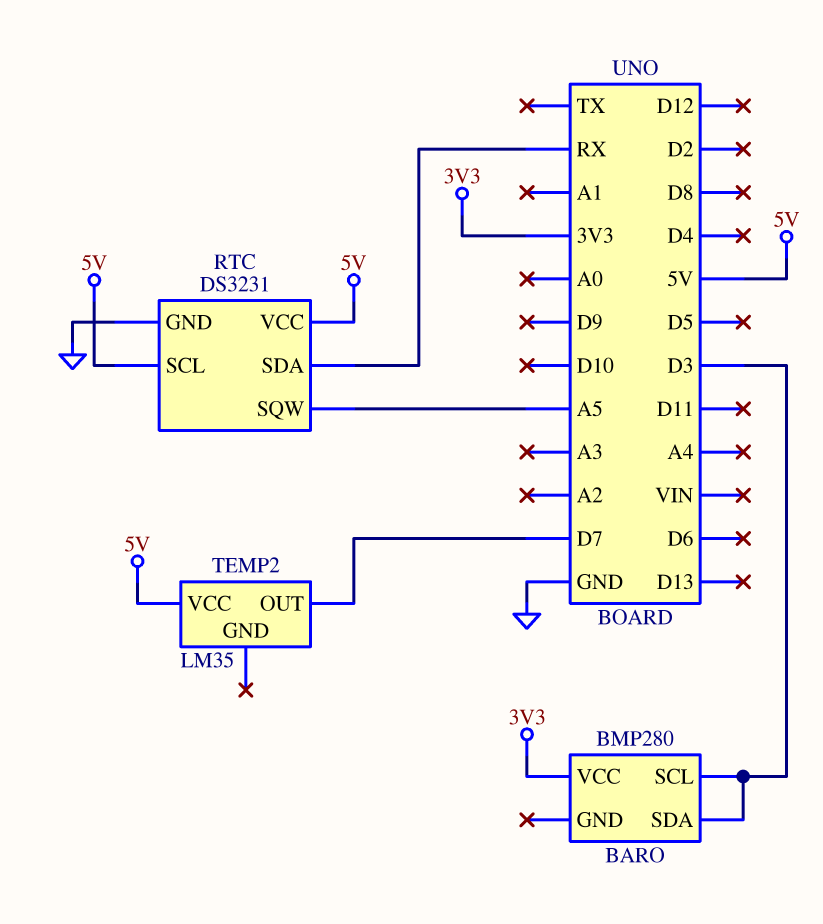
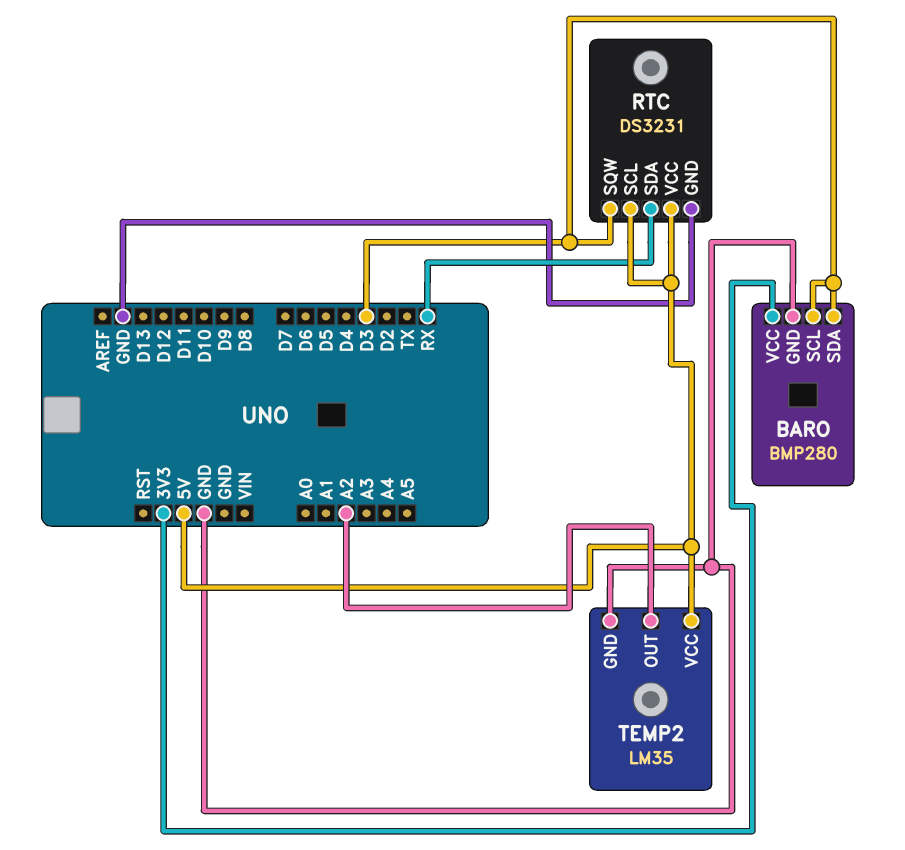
BARO pin GND: none -> GND
RTC pin SQW: A5 -> D3
TEMP2 pin GND: none -> GND
TEMP2 pin OUT: D7 -> A2

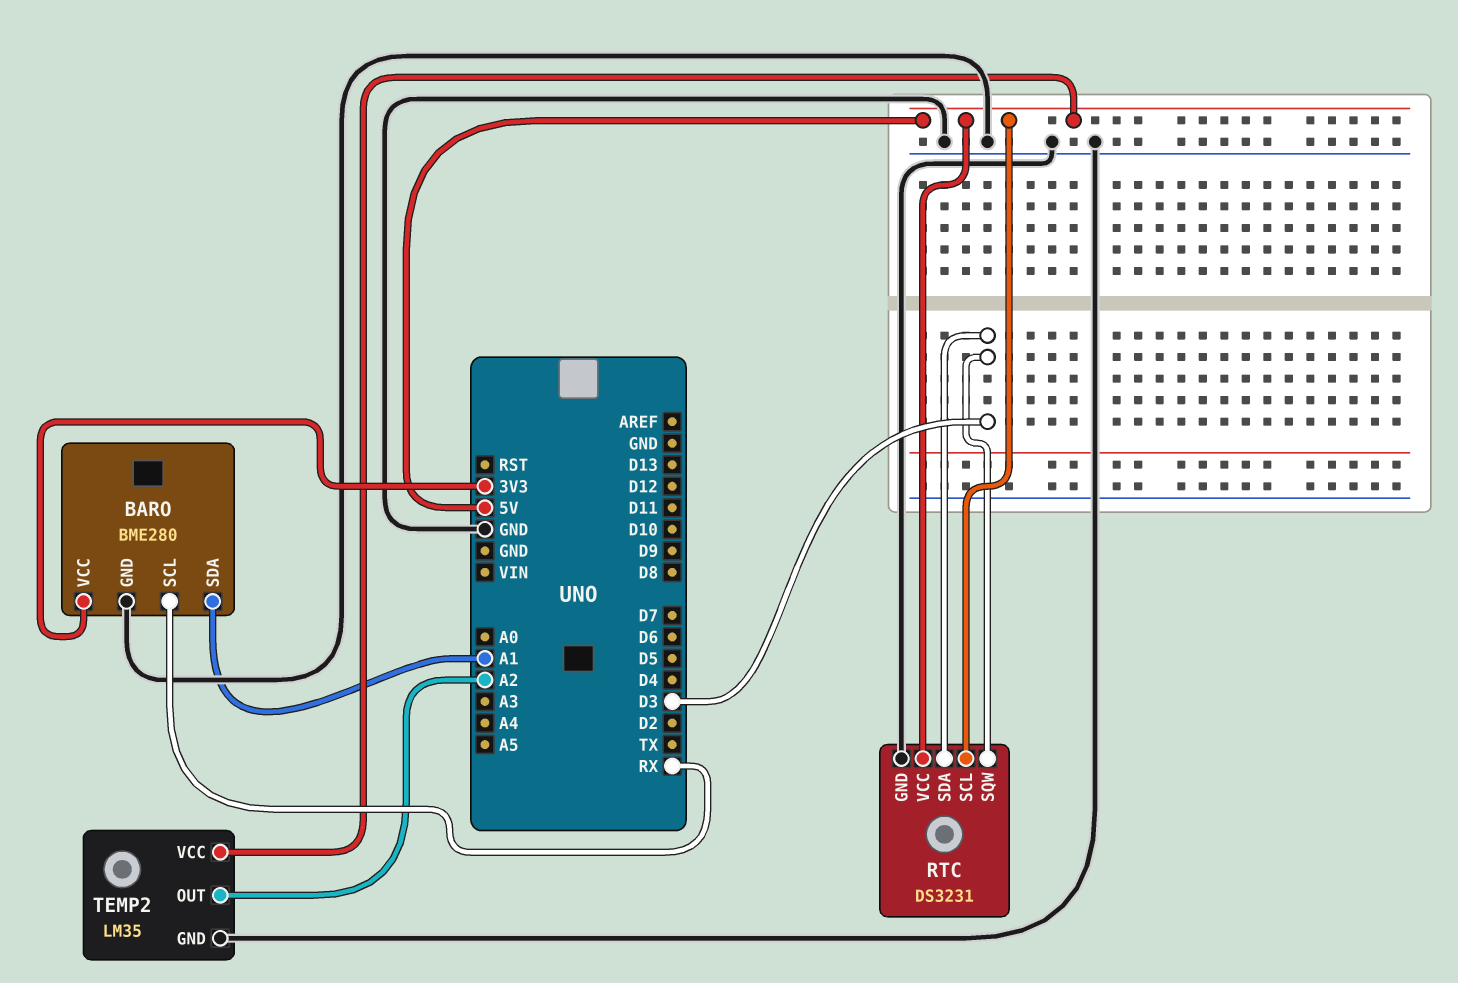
BARO: BMP280 -> BME280
BARO pin SCL: D3 -> RX
BARO pin SDA: D3 -> A1
RTC pin SDA: RX -> D3

